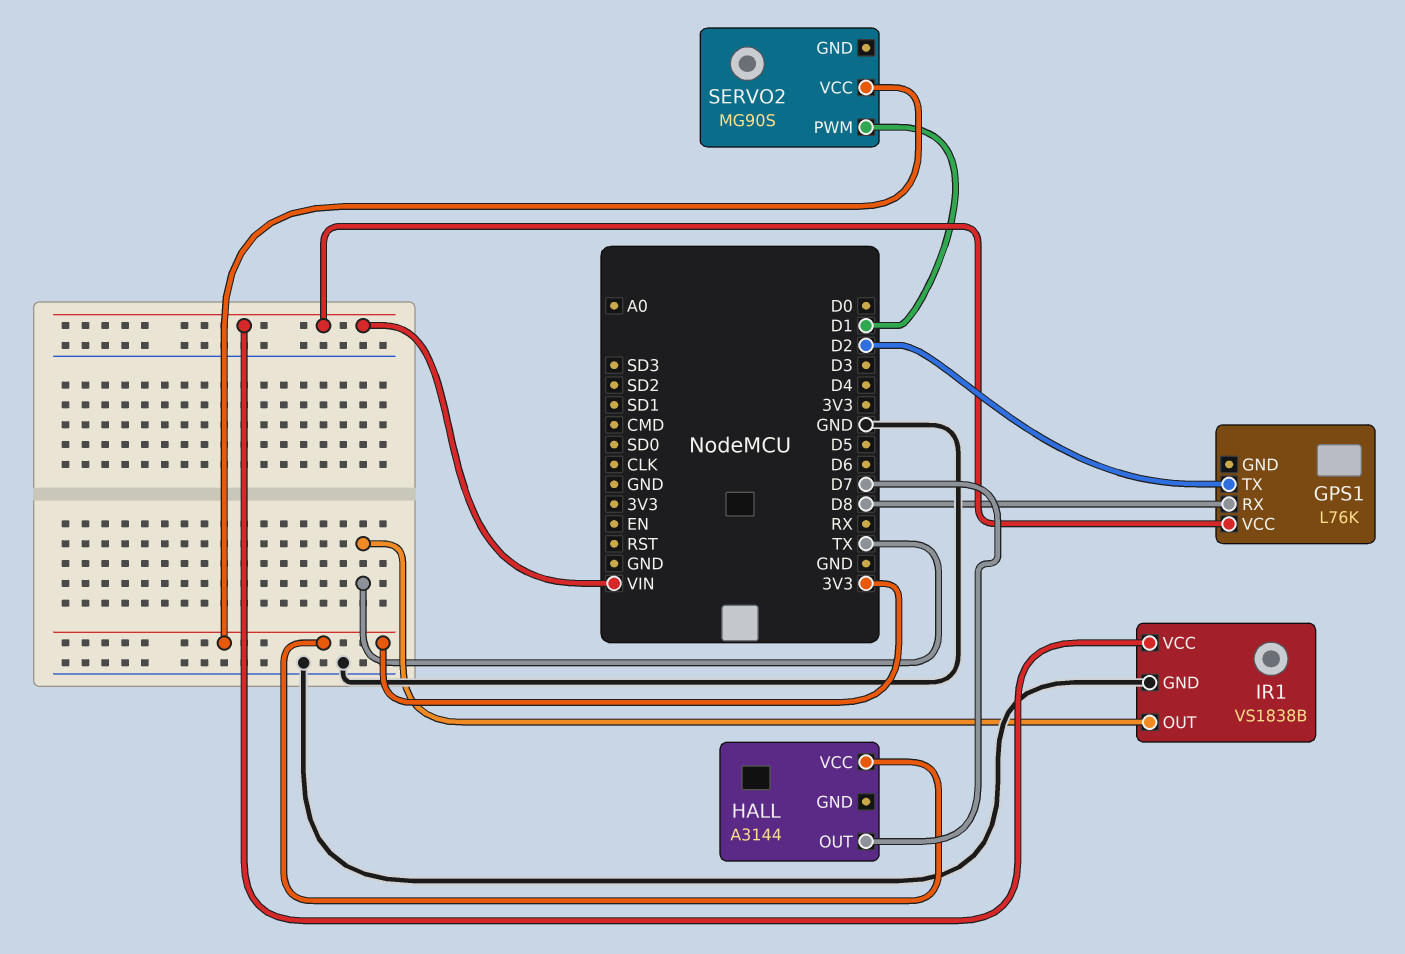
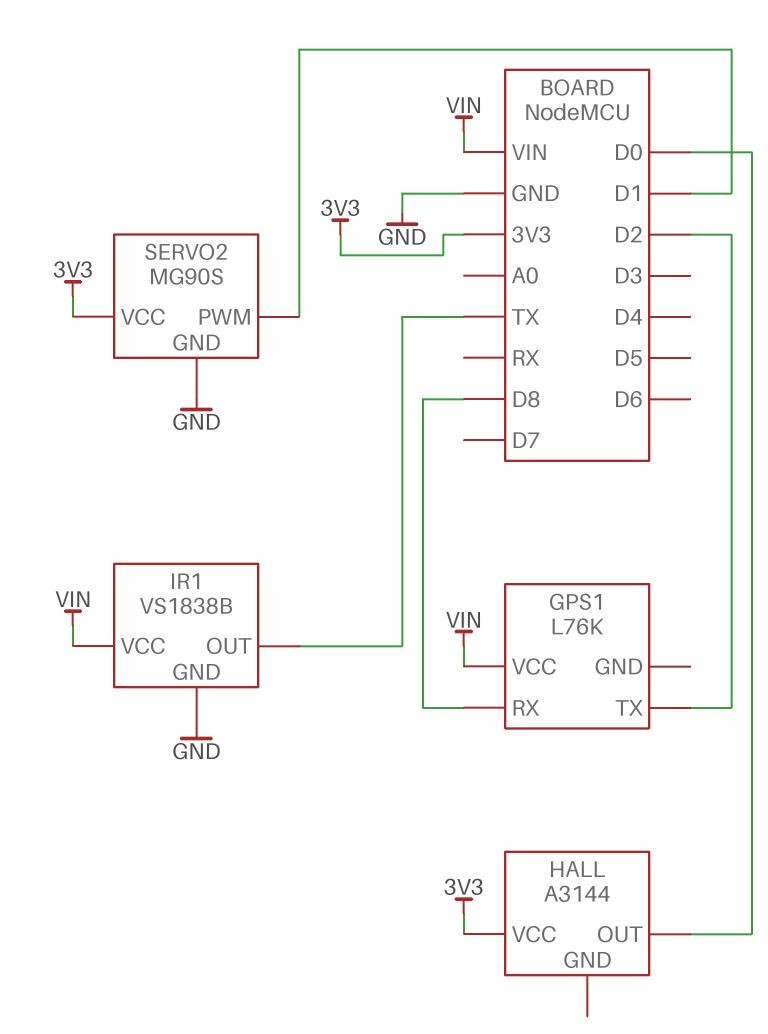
HALL pin OUT: D7 -> D0
SERVO2 pin GND: none -> GND

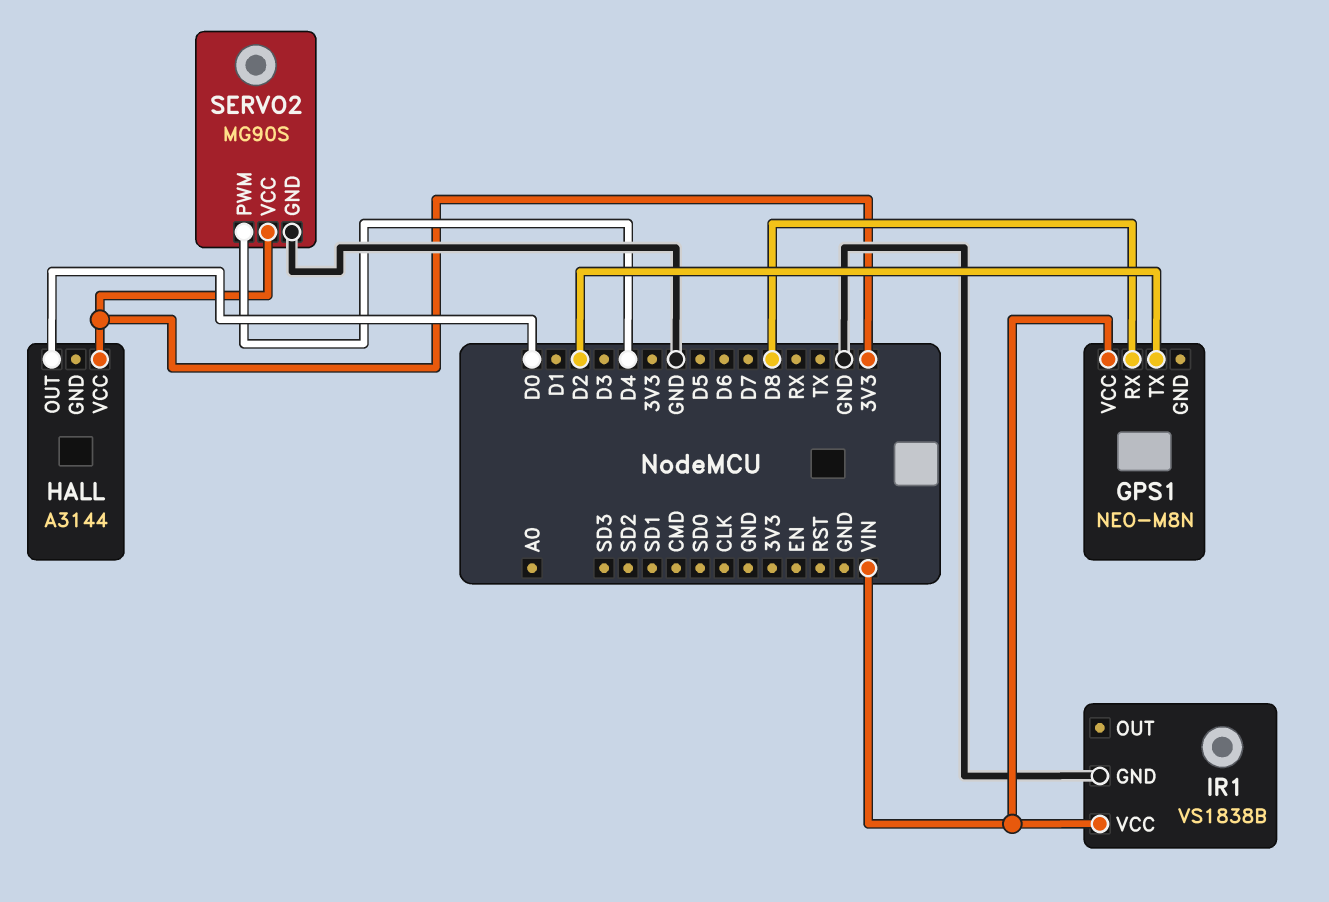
GPS1: L76K -> NEO-M8N
IR1 pin OUT: TX -> none
SERVO2 pin PWM: D1 -> D4

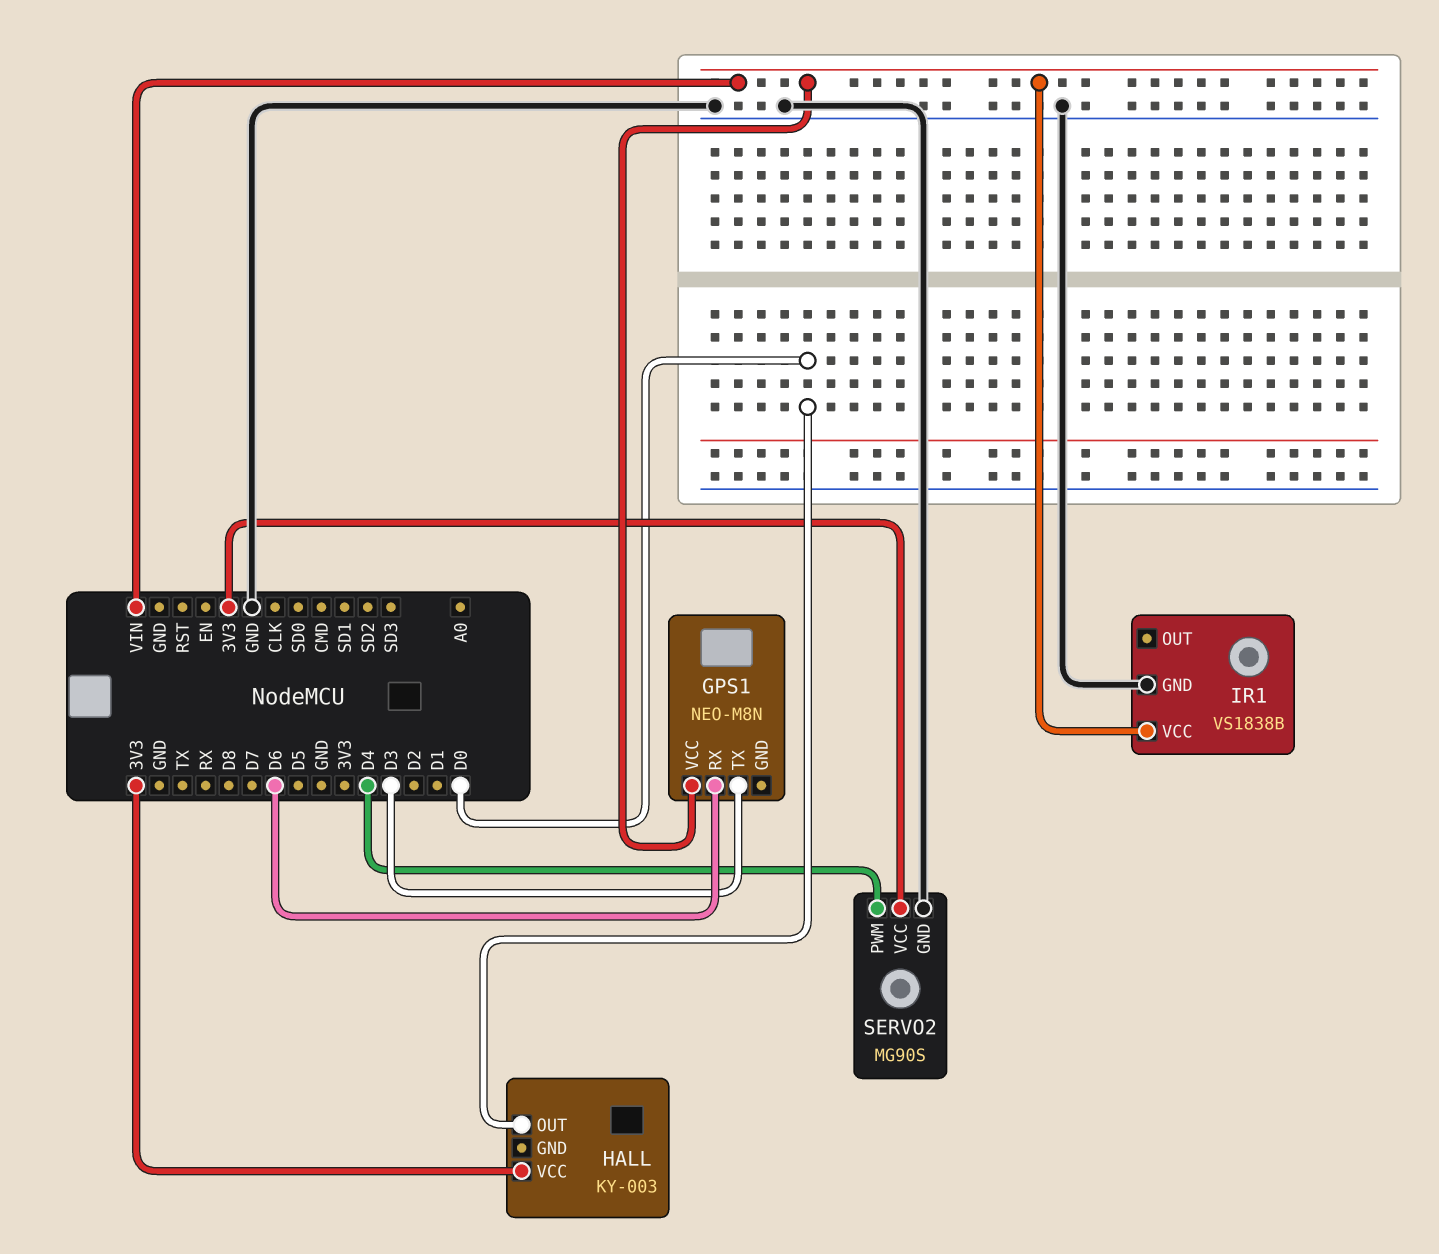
GPS1 pin RX: D8 -> D6
GPS1 pin TX: D2 -> D3
HALL: A3144 -> KY-003

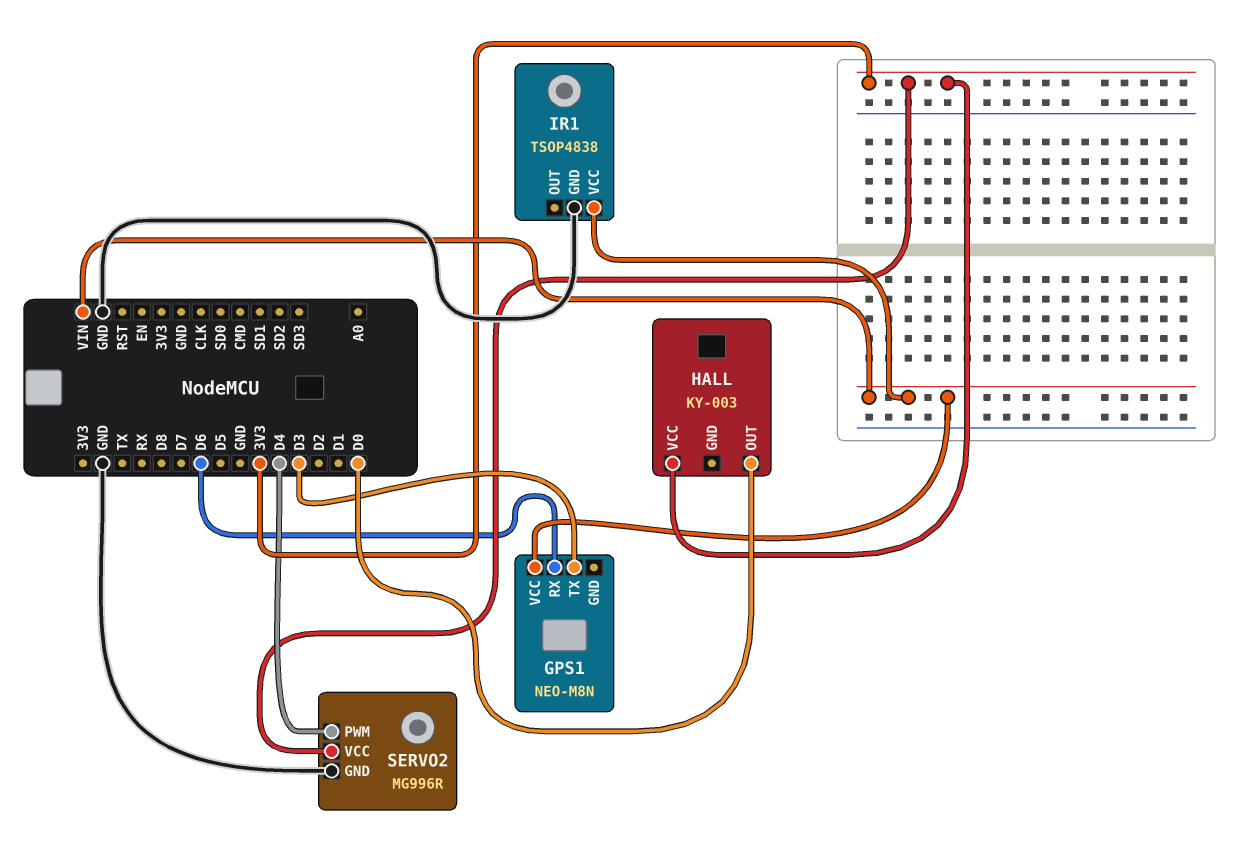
IR1: VS1838B -> TSOP4838
SERVO2: MG90S -> MG996R

